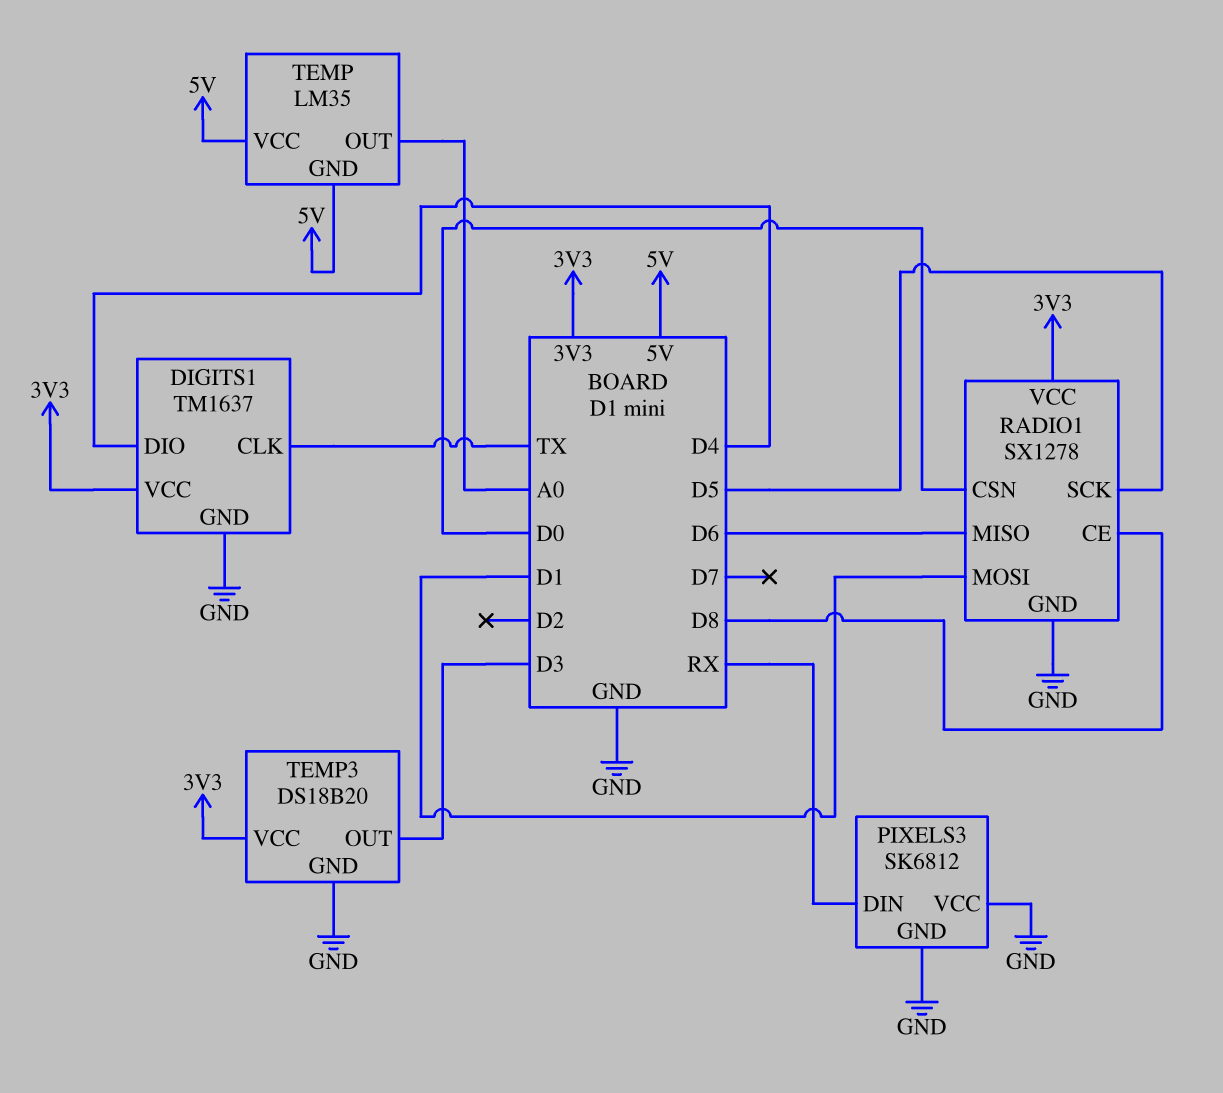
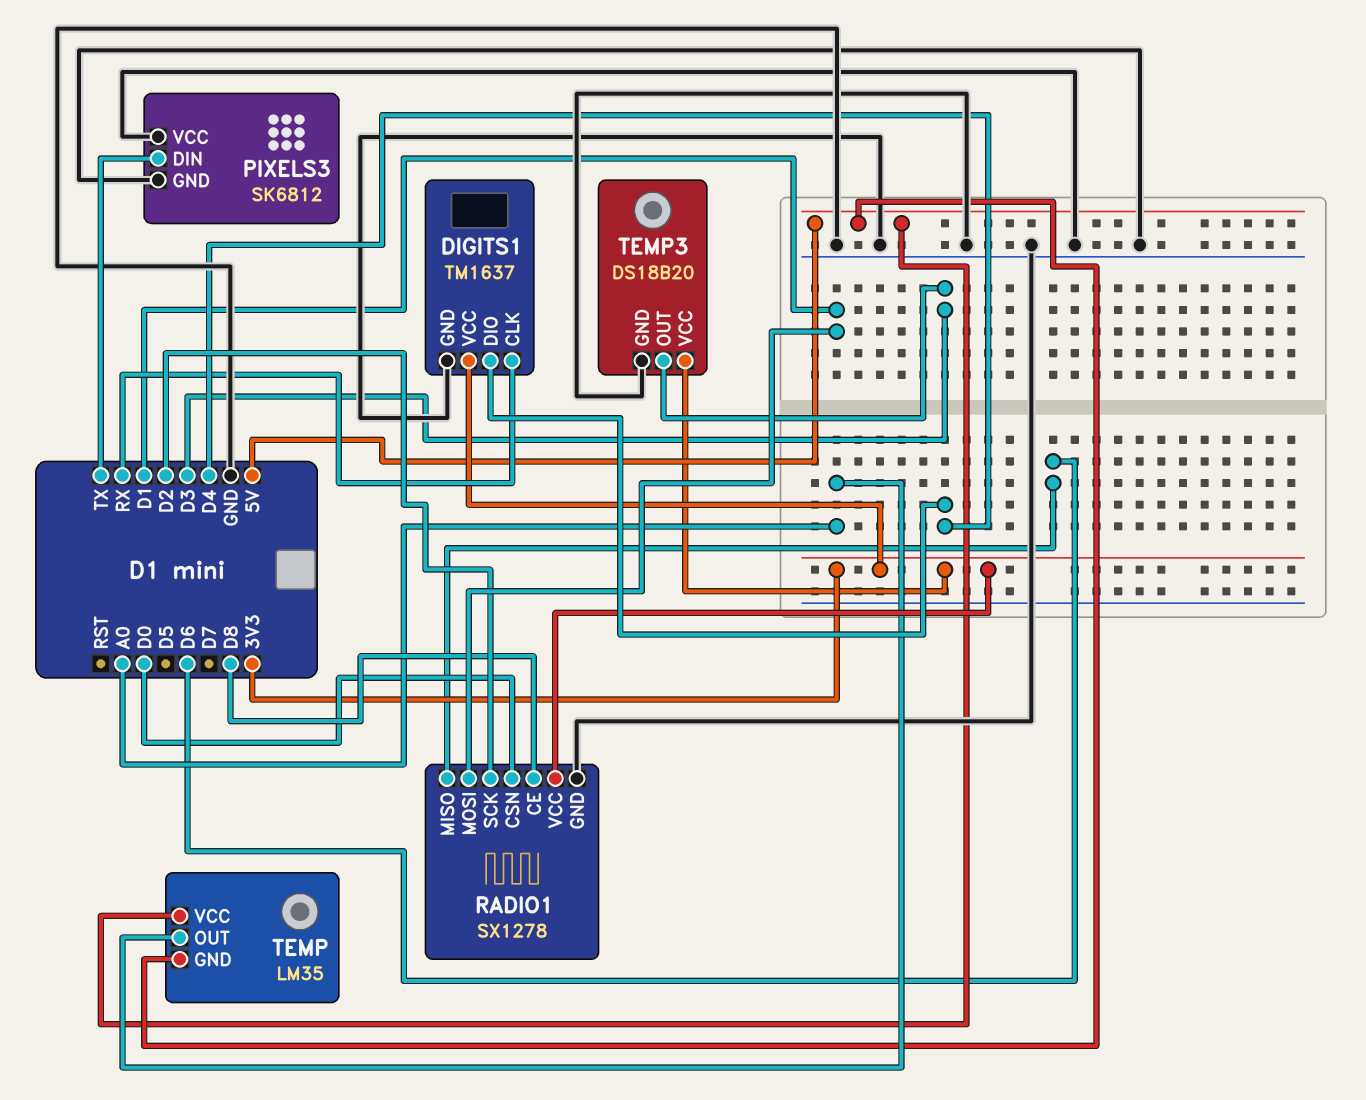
DIGITS1 pin CLK: TX -> RX
PIXELS3 pin DIN: RX -> TX
RADIO1 pin SCK: D5 -> D2

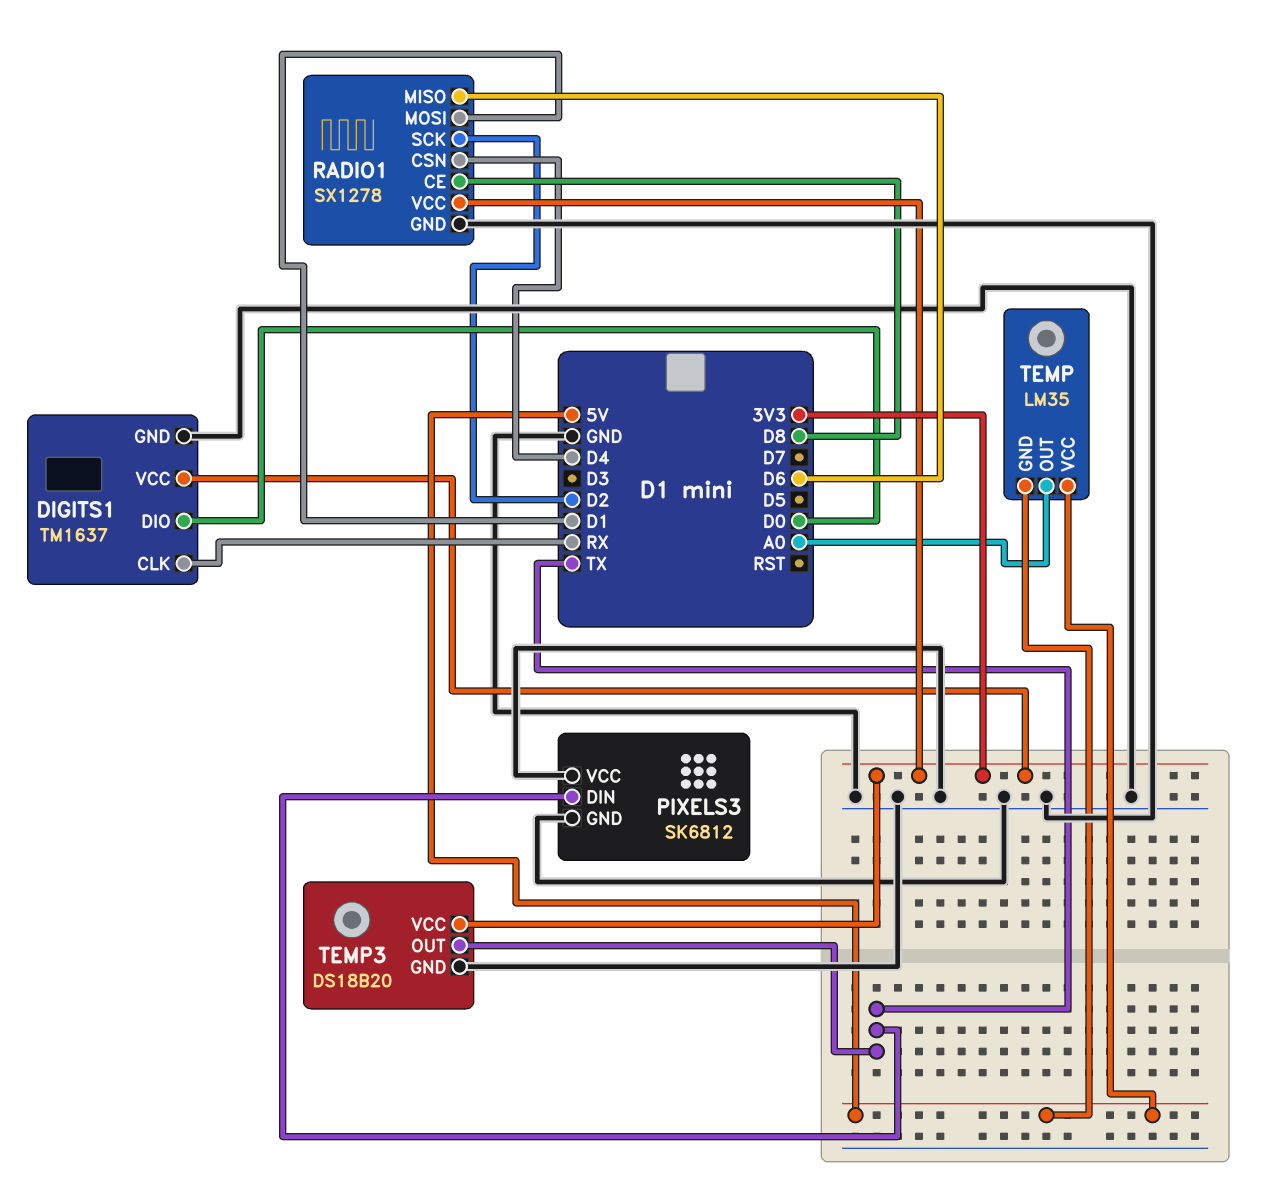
DIGITS1 pin DIO: D4 -> D0
RADIO1 pin CSN: D0 -> D4
TEMP3 pin OUT: D3 -> TX

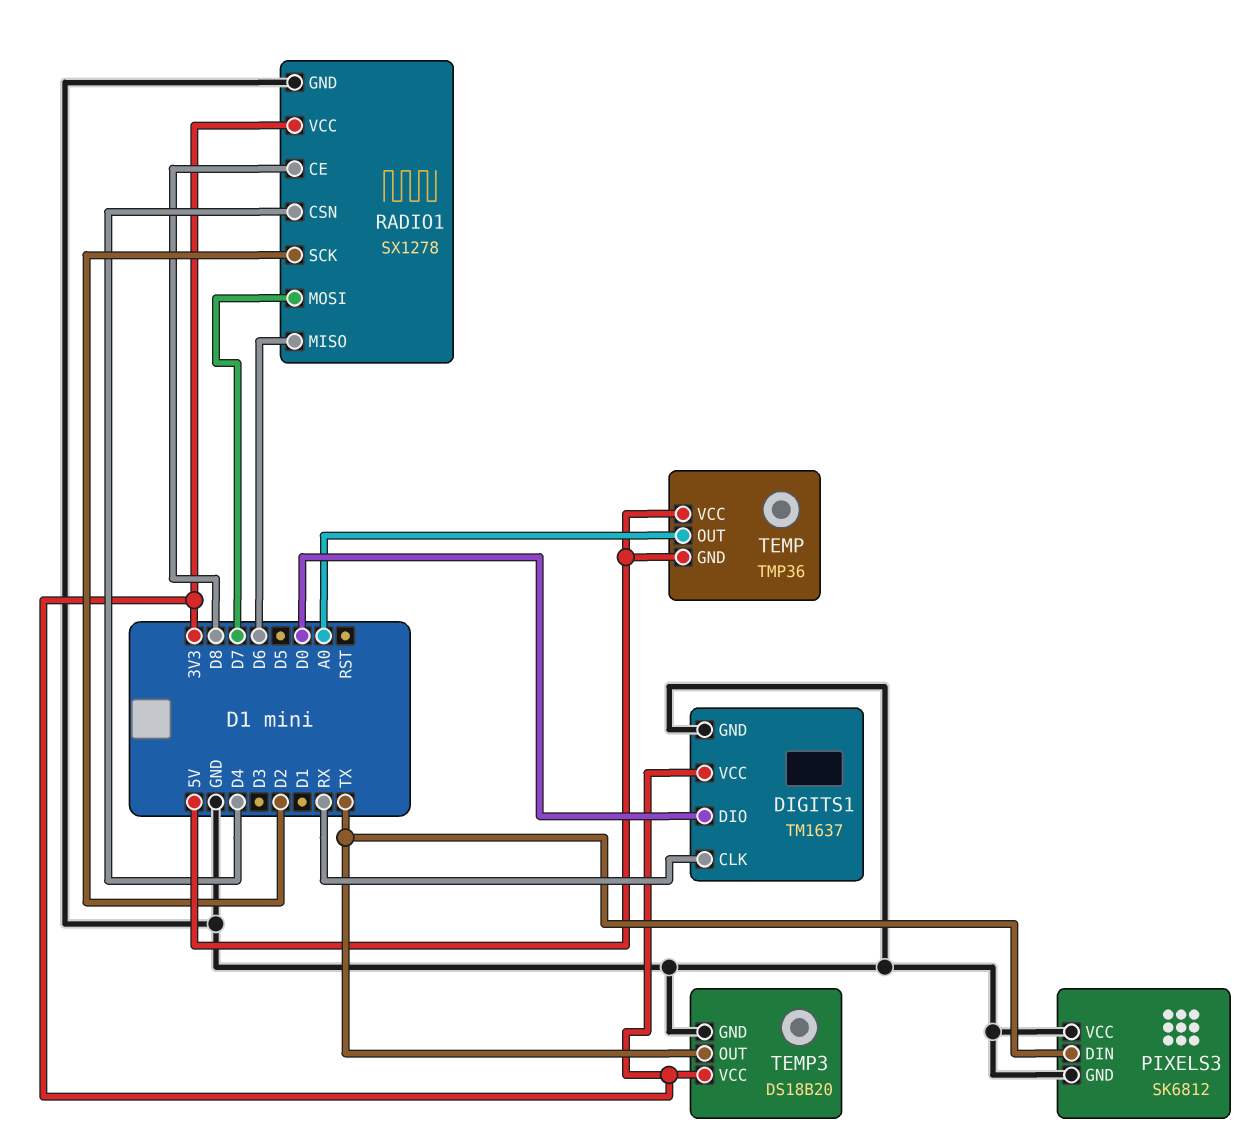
RADIO1 pin MOSI: D1 -> D7
TEMP: LM35 -> TMP36

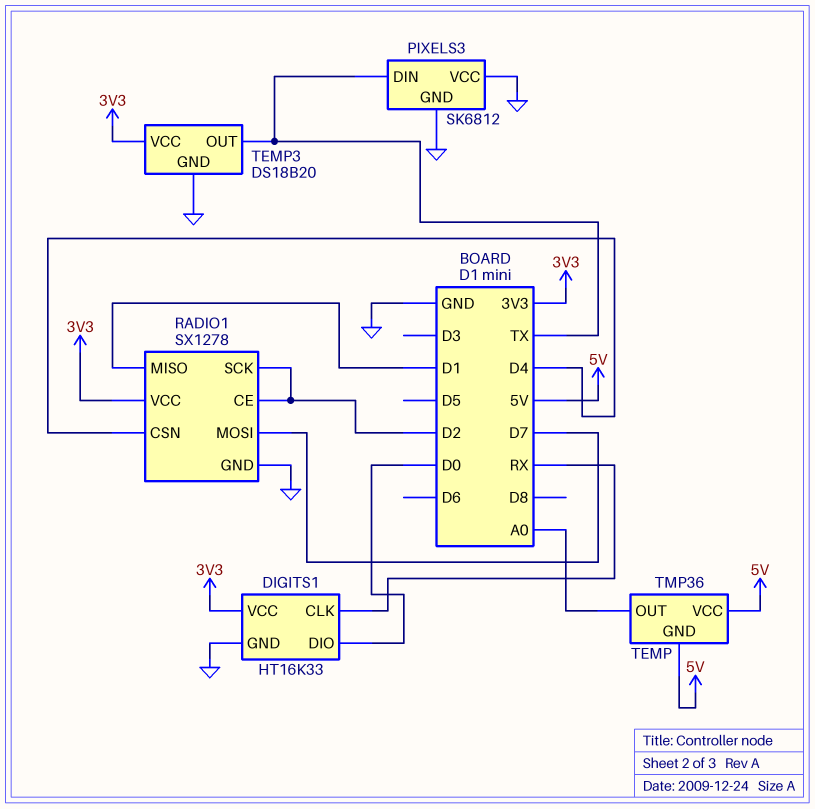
DIGITS1: TM1637 -> HT16K33
RADIO1 pin CE: D8 -> D2
RADIO1 pin MISO: D6 -> D1

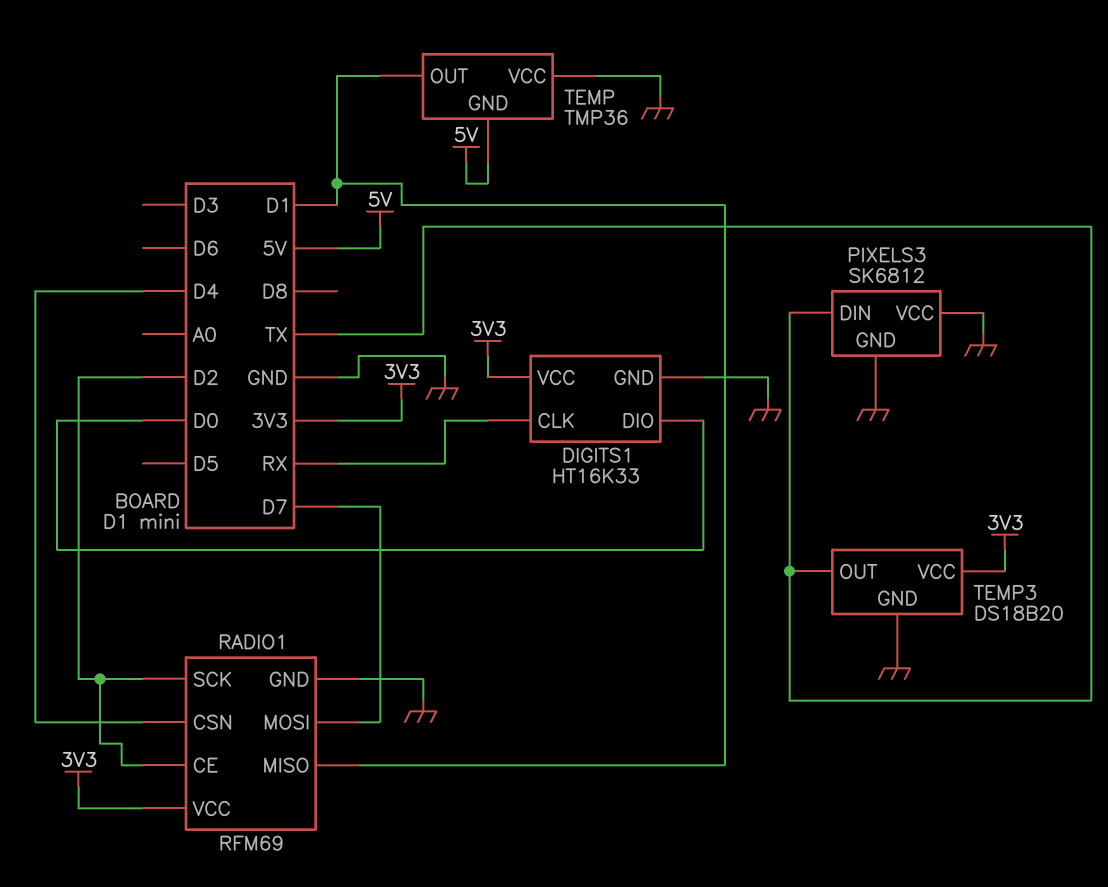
RADIO1: SX1278 -> RFM69
TEMP pin OUT: A0 -> D1
TEMP pin VCC: 5V -> GND

